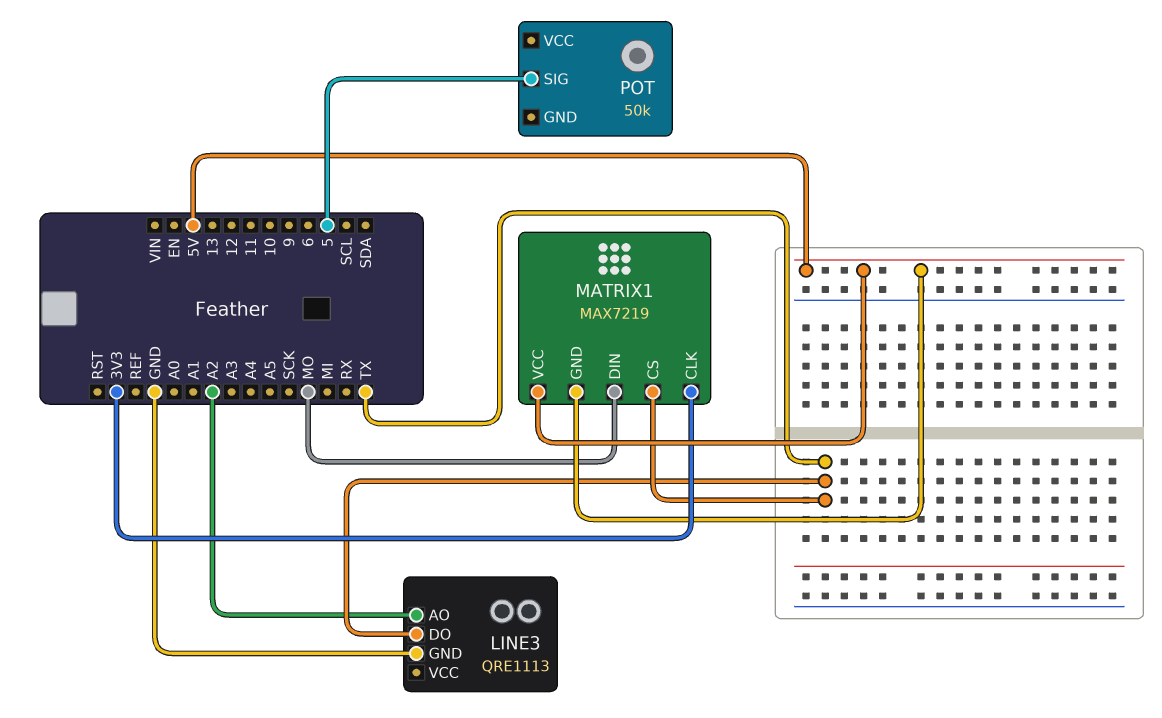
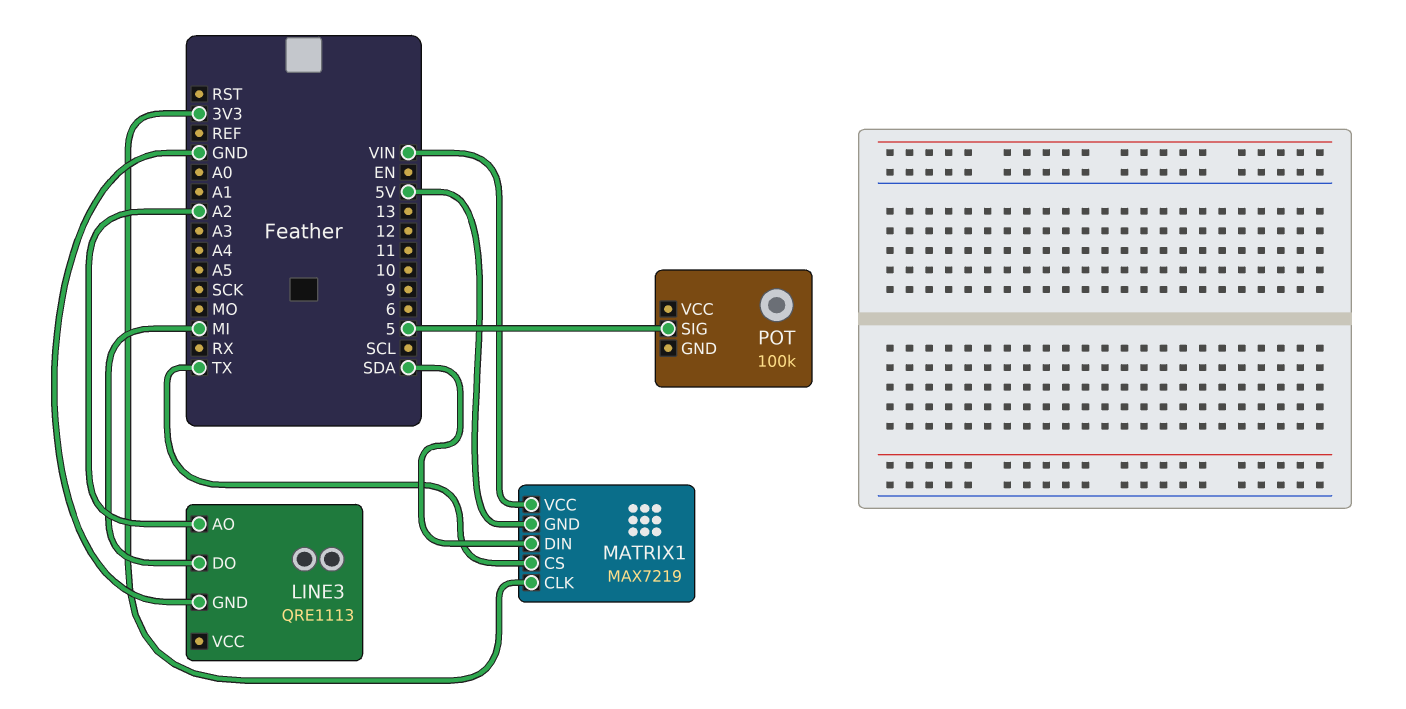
LINE3 pin DO: TX -> MI
MATRIX1 pin DIN: MO -> SDA
MATRIX1 pin VCC: 5V -> VIN
POT: 50k -> 100k

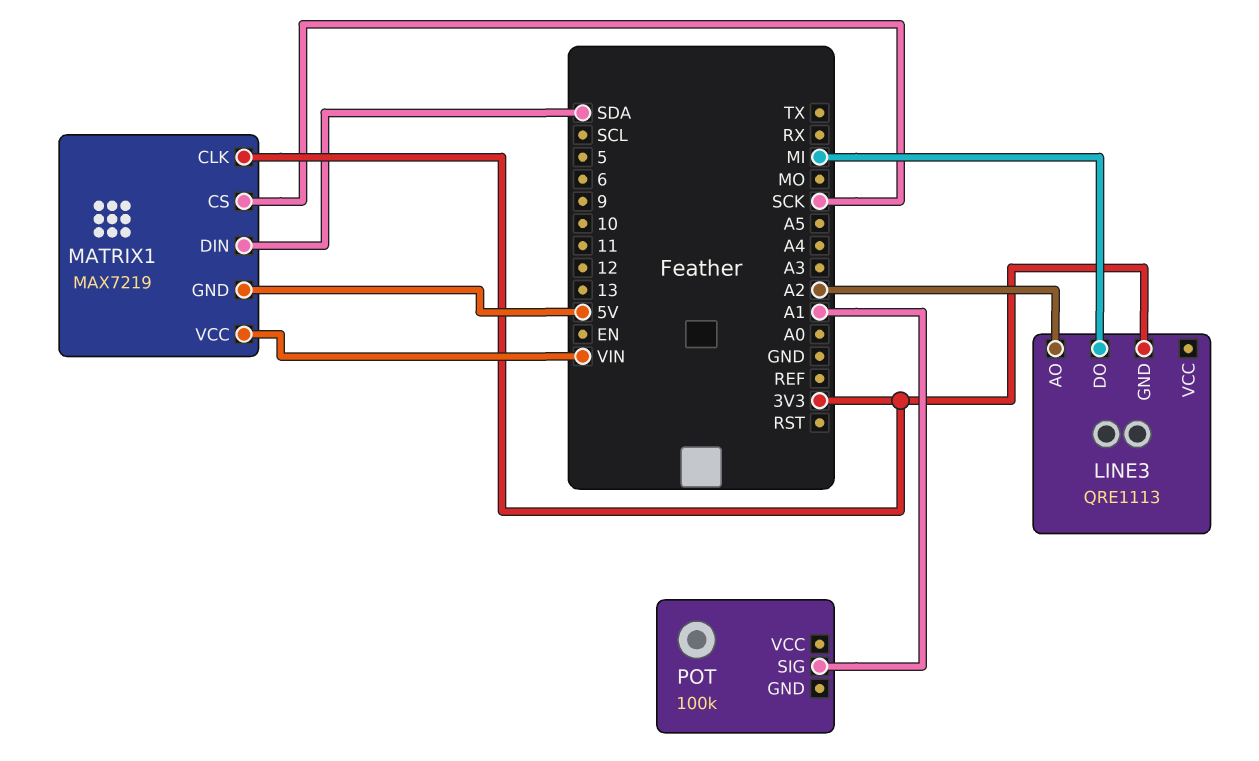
LINE3 pin GND: GND -> 3V3
MATRIX1 pin CS: TX -> SCK
POT pin SIG: 5 -> A1

